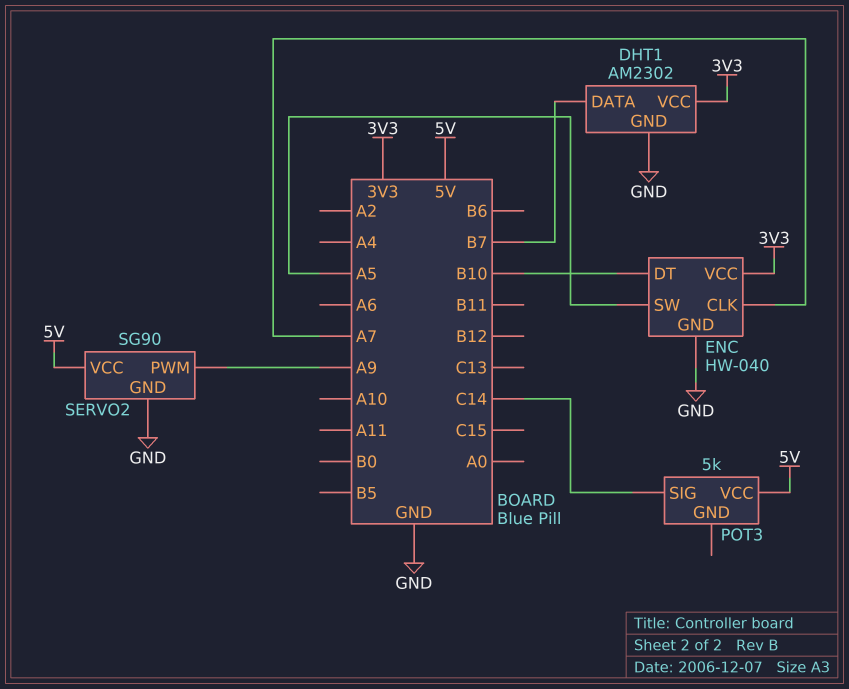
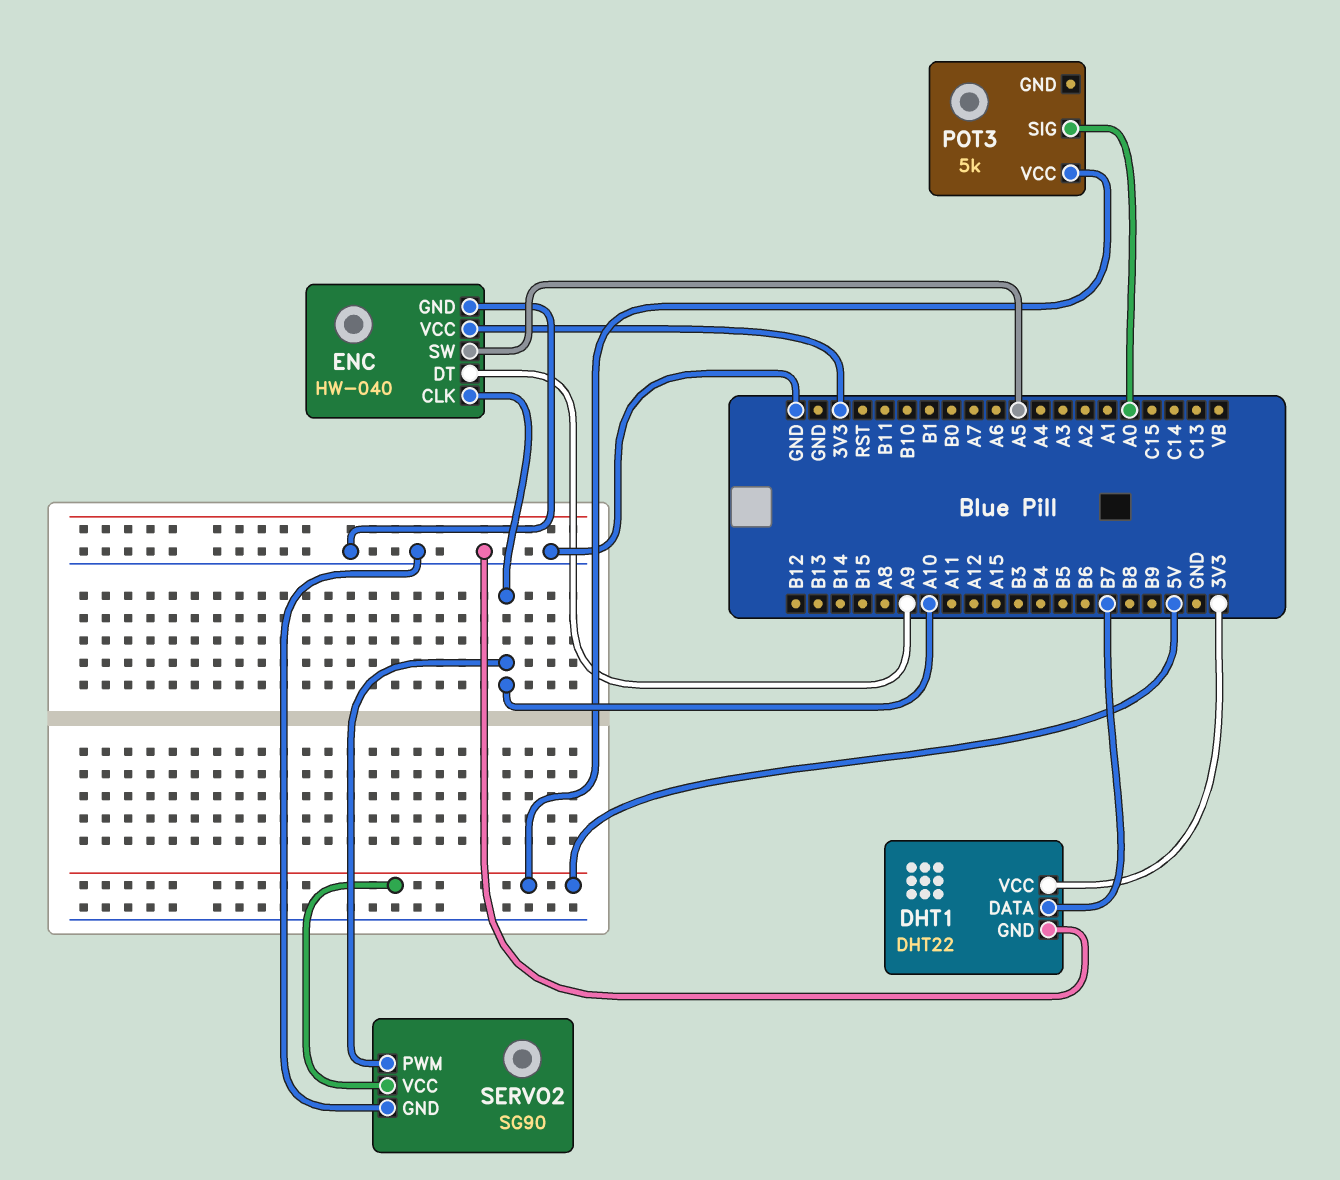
DHT1: AM2302 -> DHT22
ENC pin CLK: A7 -> A10
ENC pin DT: B10 -> A9
POT3 pin SIG: C14 -> A0
SERVO2 pin PWM: A9 -> A10

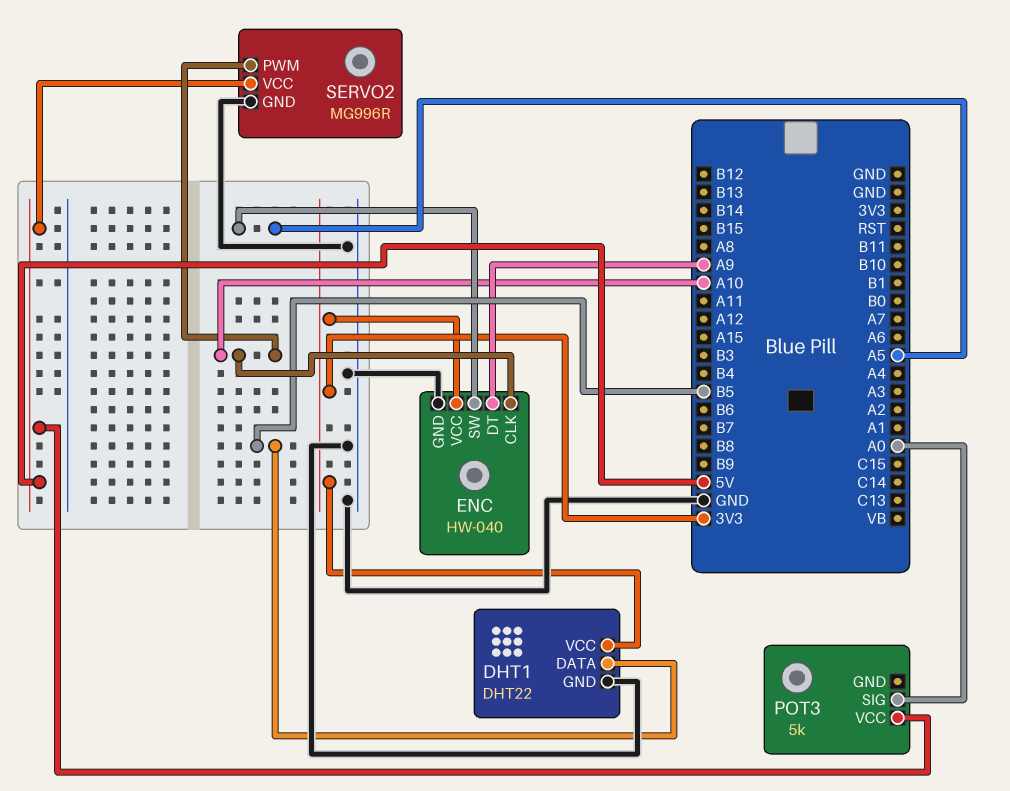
DHT1 pin DATA: B7 -> B5
SERVO2: SG90 -> MG996R

